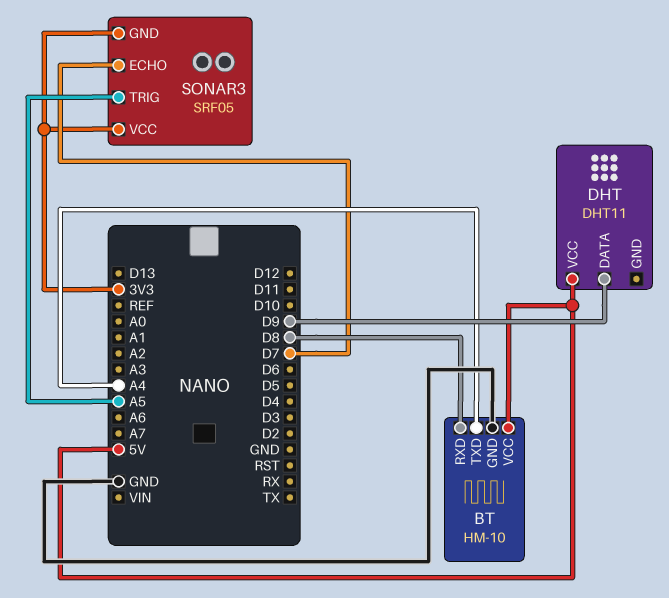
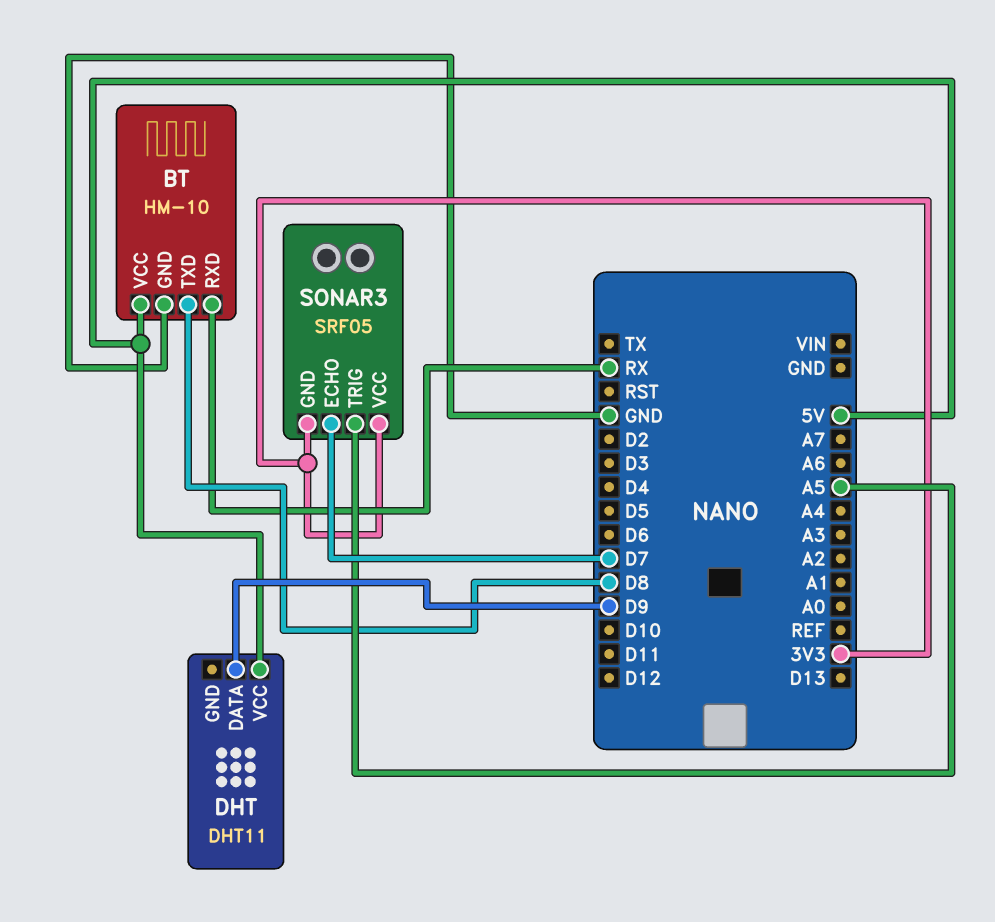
BT pin RXD: D8 -> RX
BT pin TXD: A4 -> D8

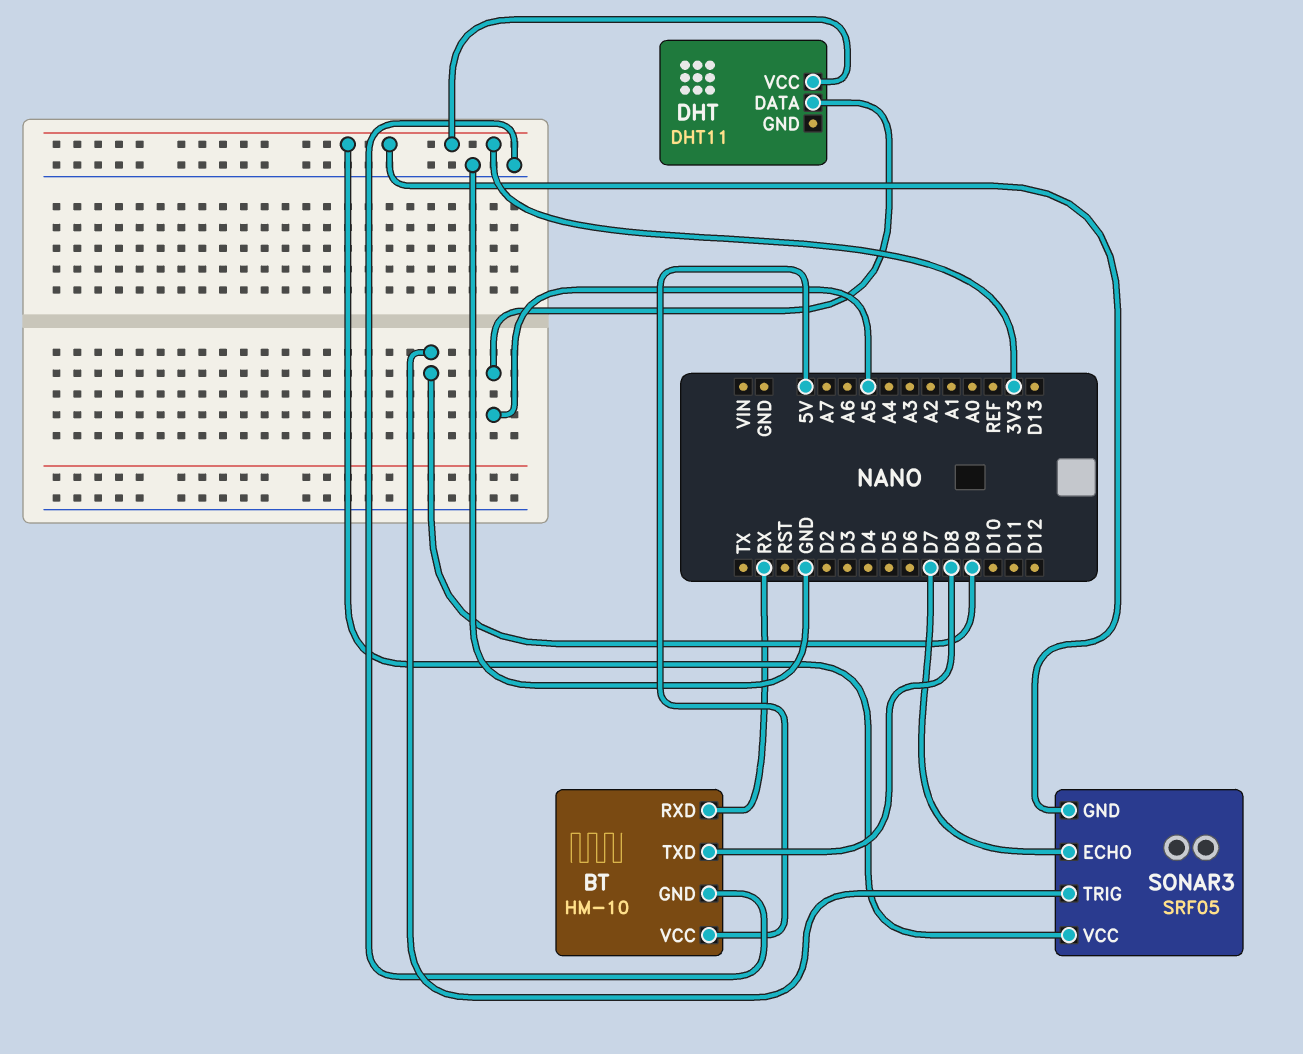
DHT pin DATA: D9 -> A5
DHT pin VCC: 5V -> 3V3
SONAR3 pin TRIG: A5 -> D9

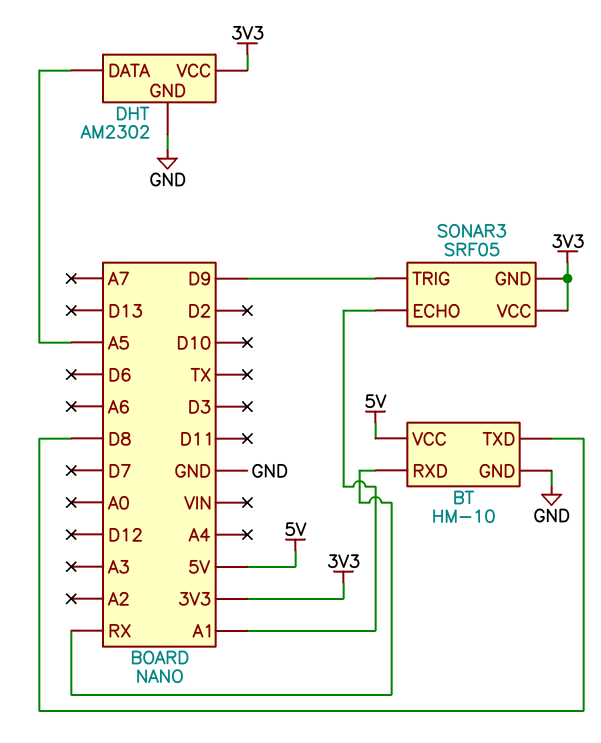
DHT: DHT11 -> AM2302
DHT pin GND: none -> GND
SONAR3 pin ECHO: D7 -> A1

